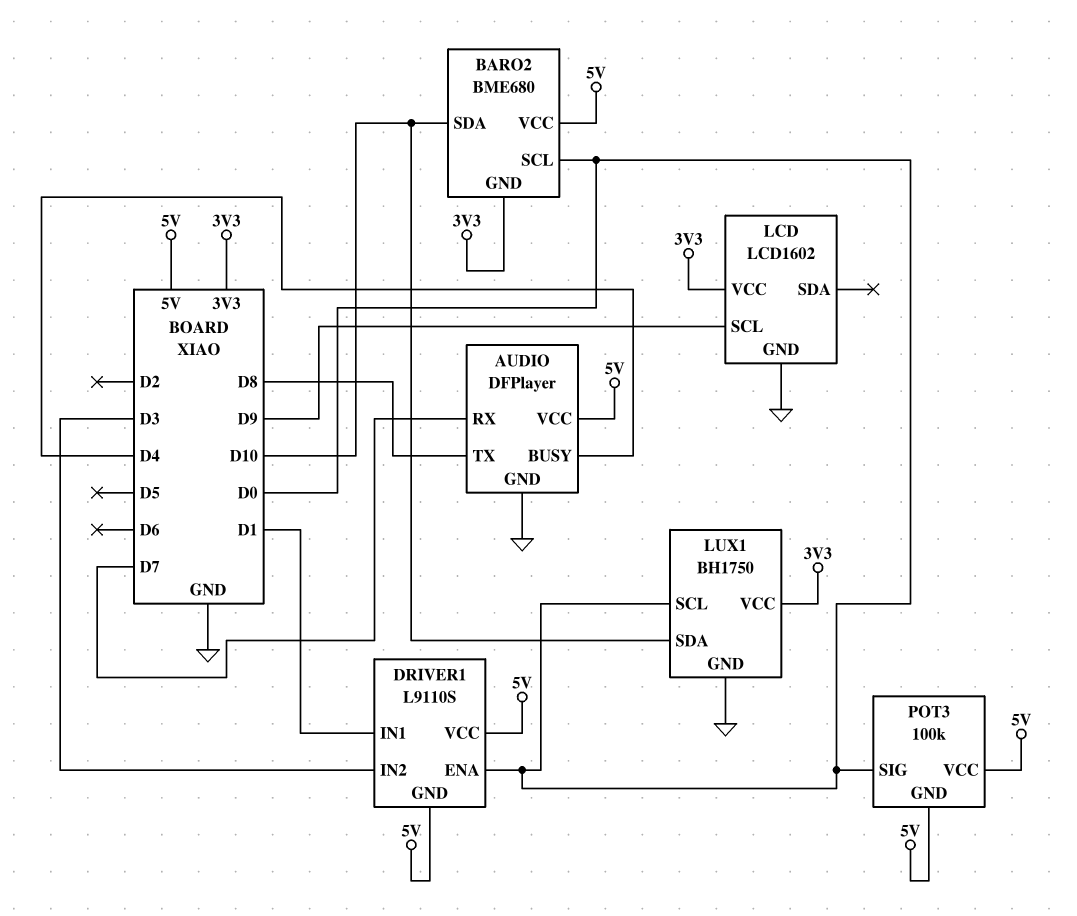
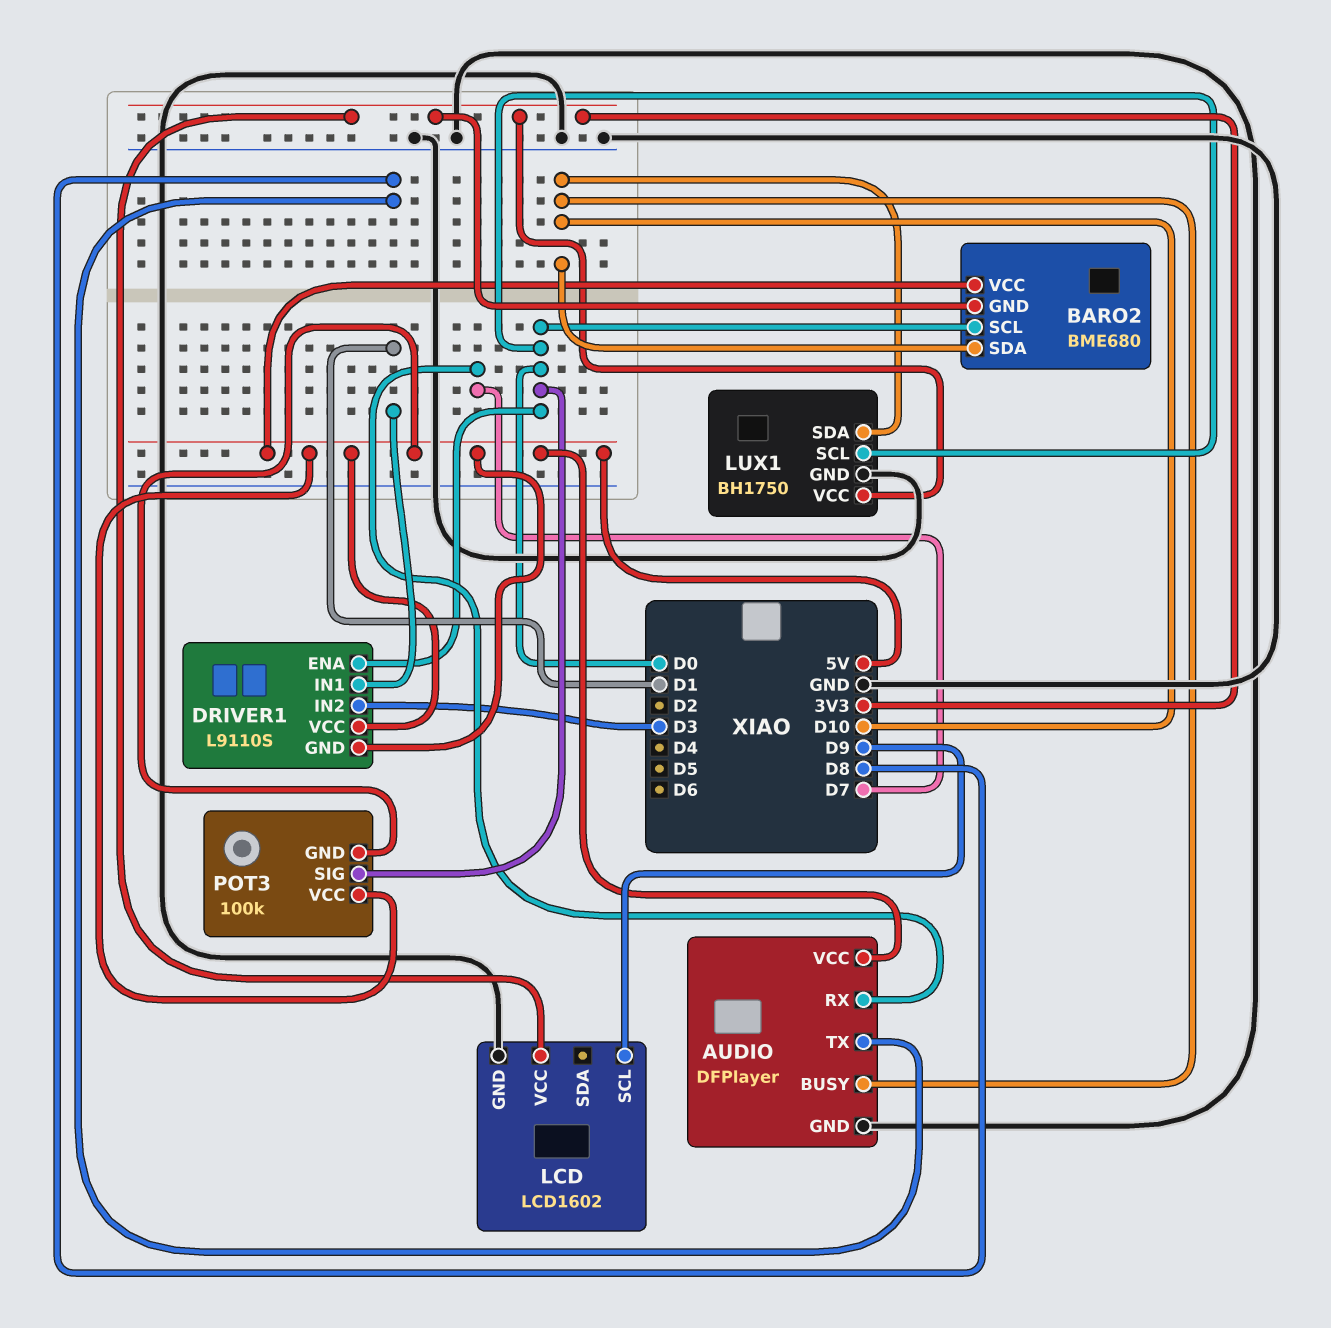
AUDIO pin BUSY: D4 -> D10

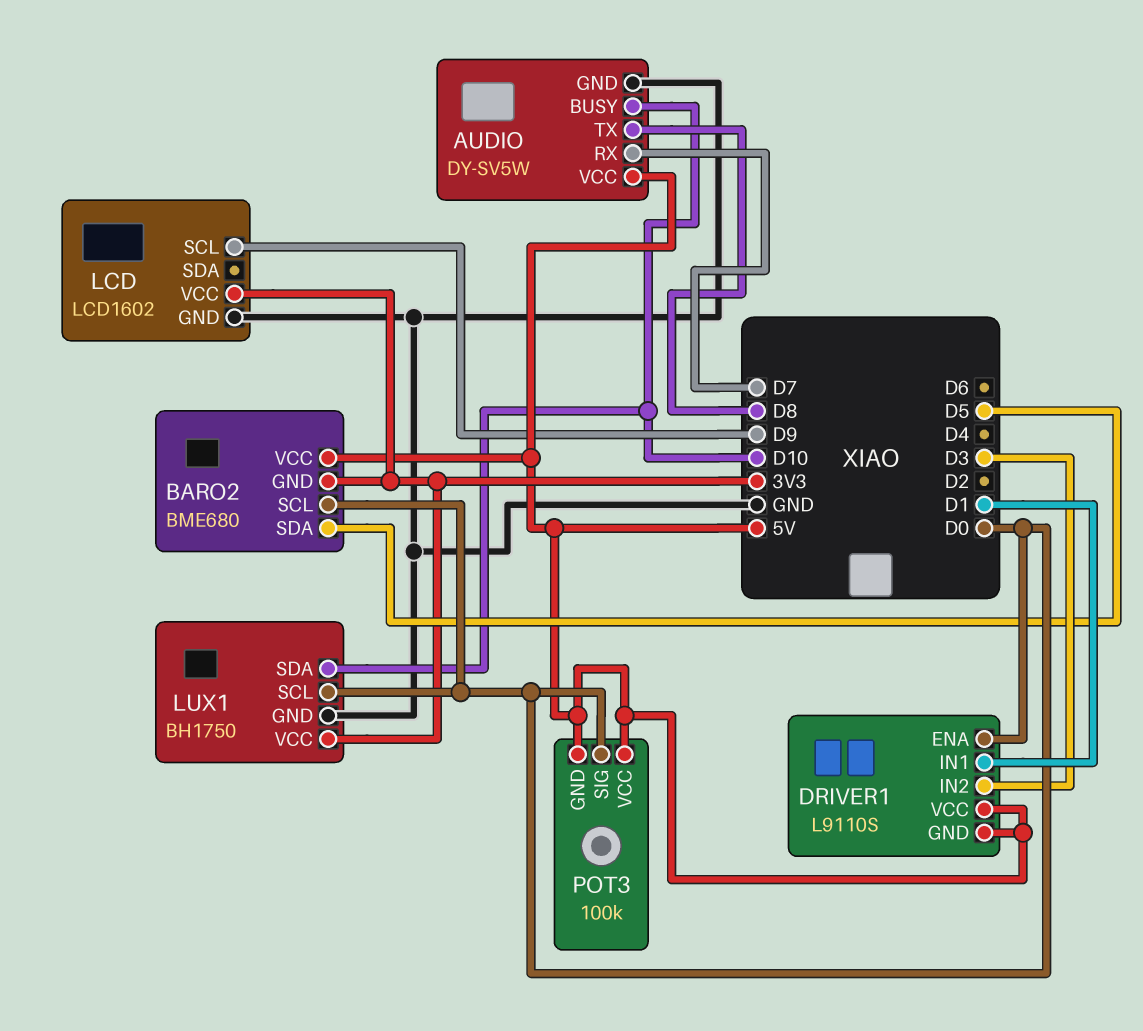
AUDIO: DFPlayer -> DY-SV5W
BARO2 pin SDA: D10 -> D5

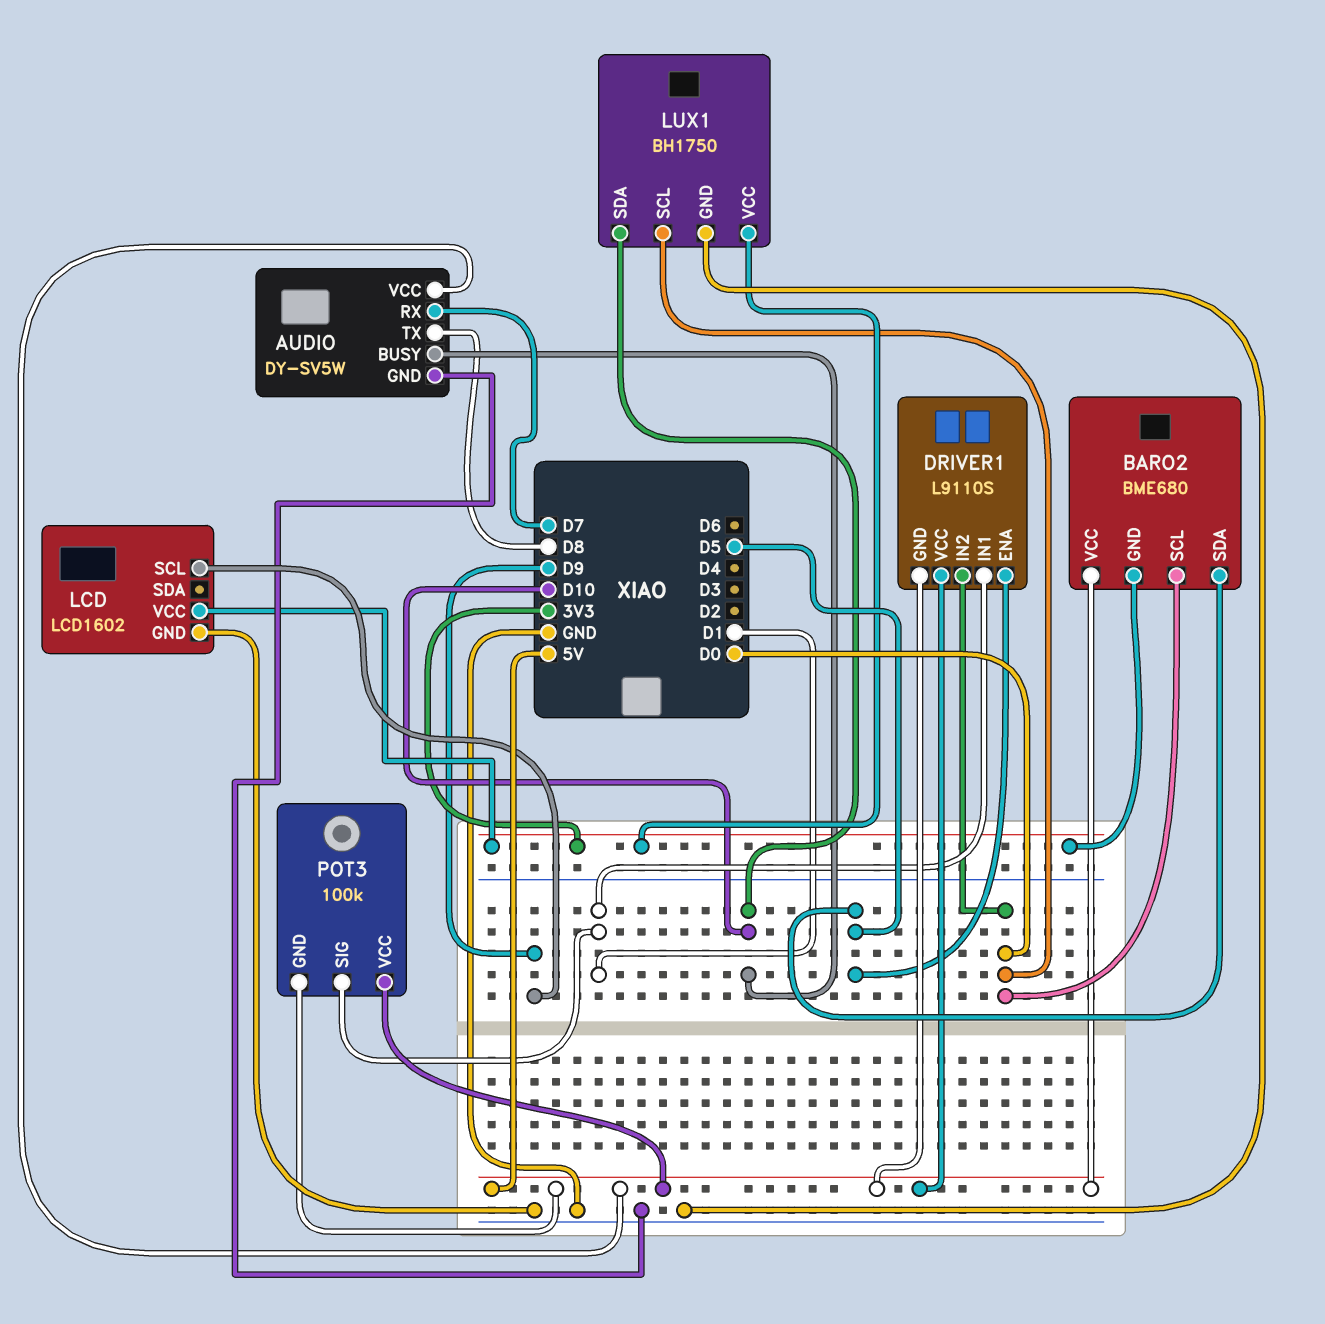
DRIVER1 pin ENA: D0 -> D5
DRIVER1 pin IN2: D3 -> D0
POT3 pin SIG: D0 -> D1

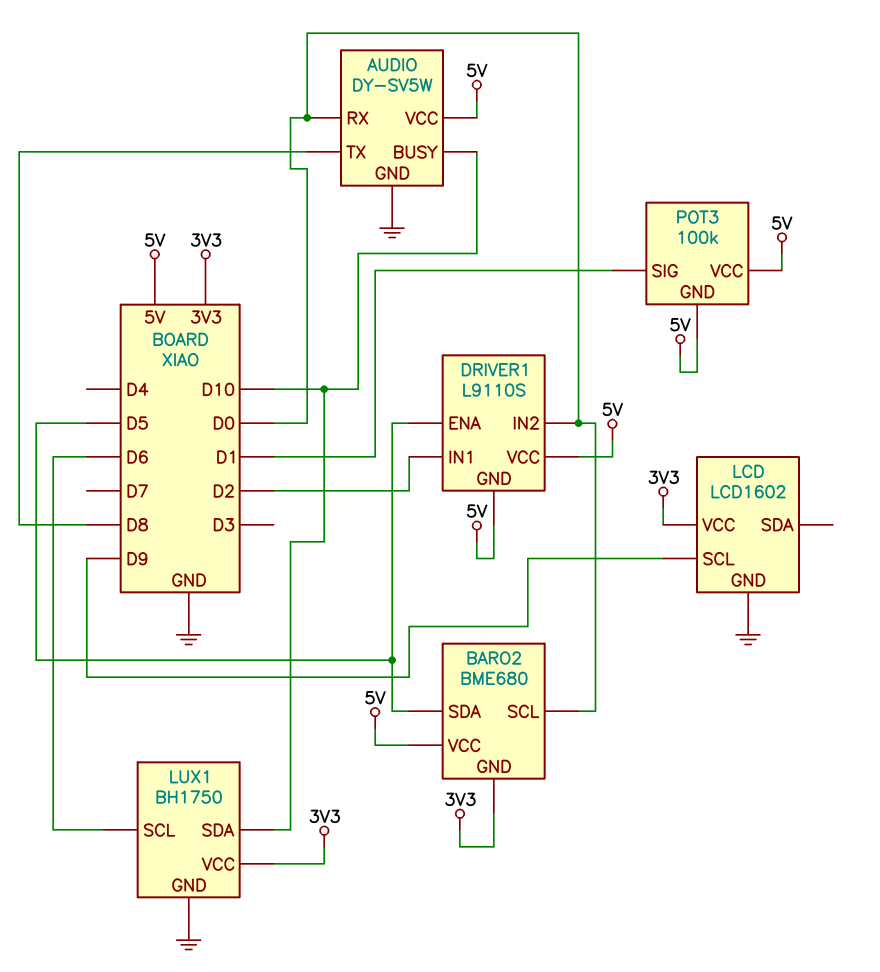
AUDIO pin RX: D7 -> D0
DRIVER1 pin IN1: D1 -> D2
LUX1 pin SCL: D0 -> D6

